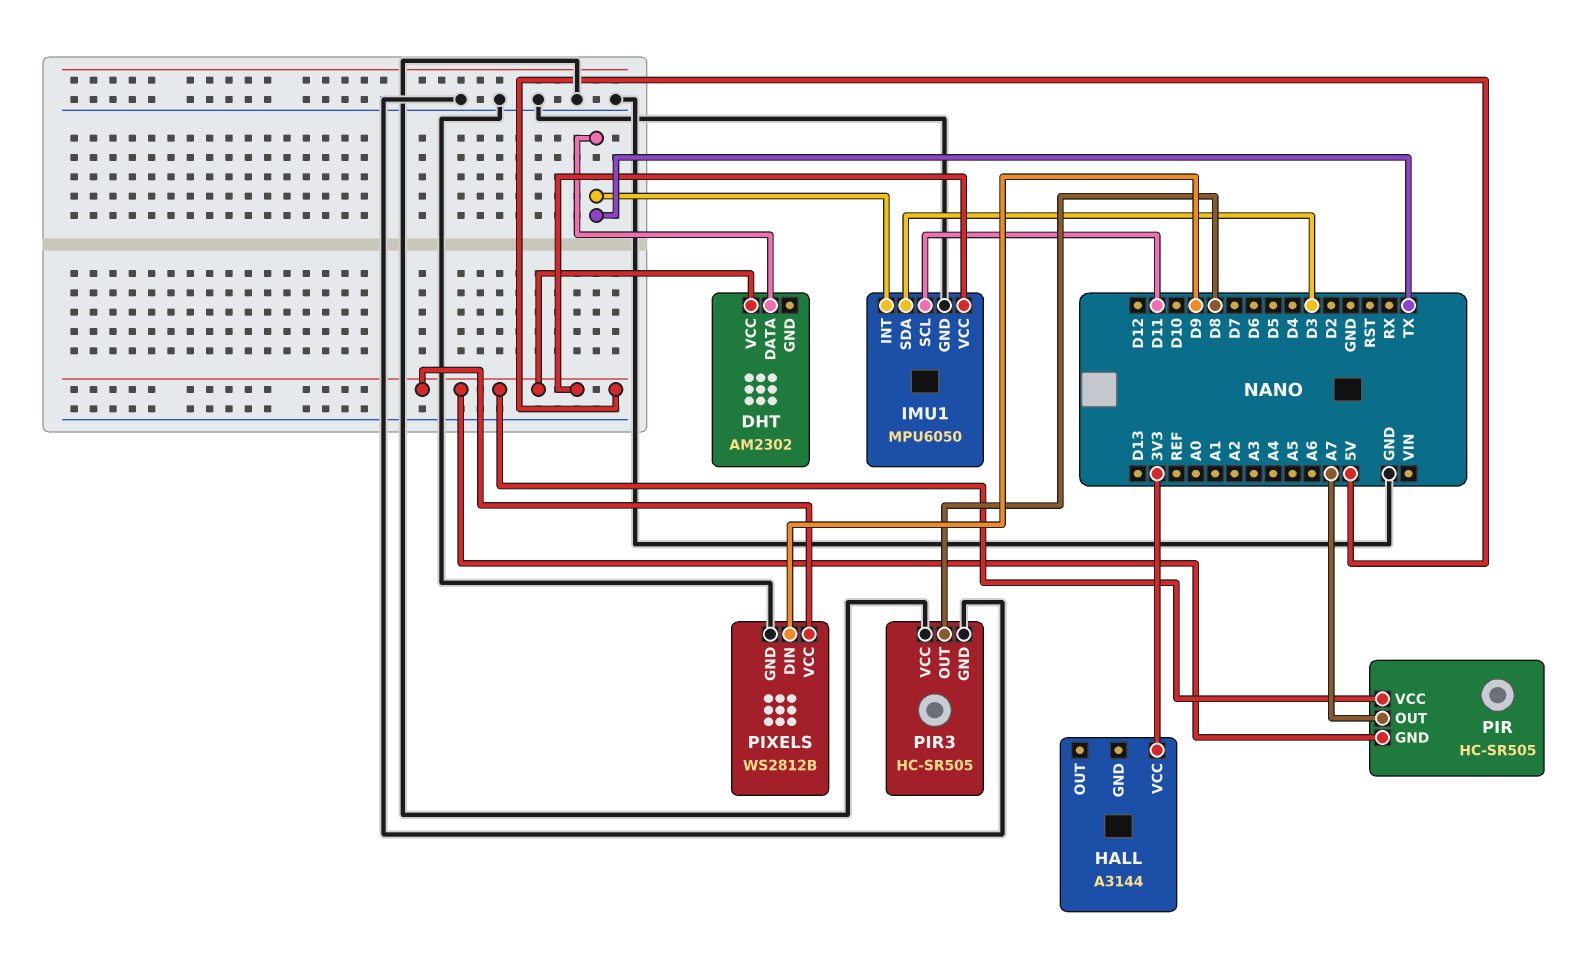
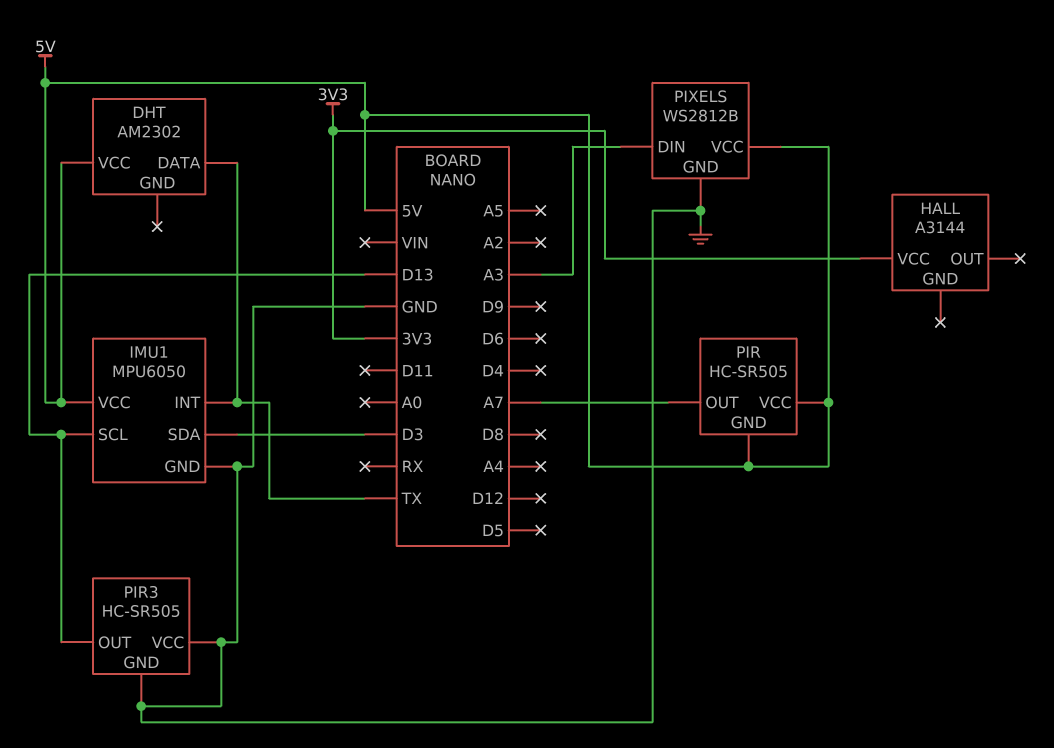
IMU1 pin SCL: D11 -> D13
PIR3 pin OUT: D8 -> D13
PIXELS pin DIN: D9 -> A3

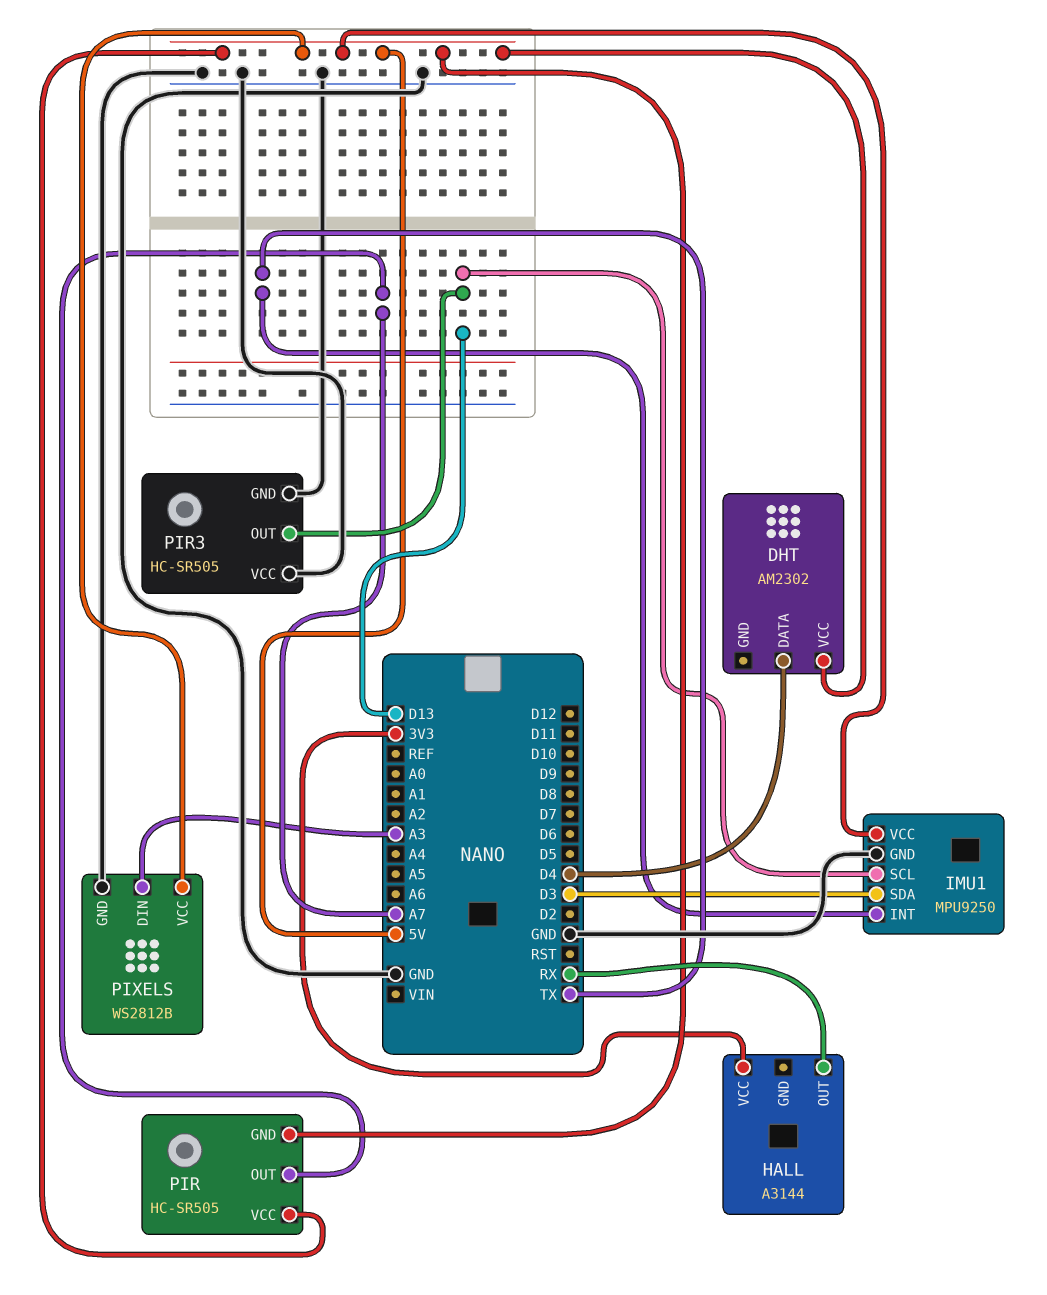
DHT pin DATA: TX -> D4
HALL pin OUT: none -> RX
IMU1: MPU6050 -> MPU9250

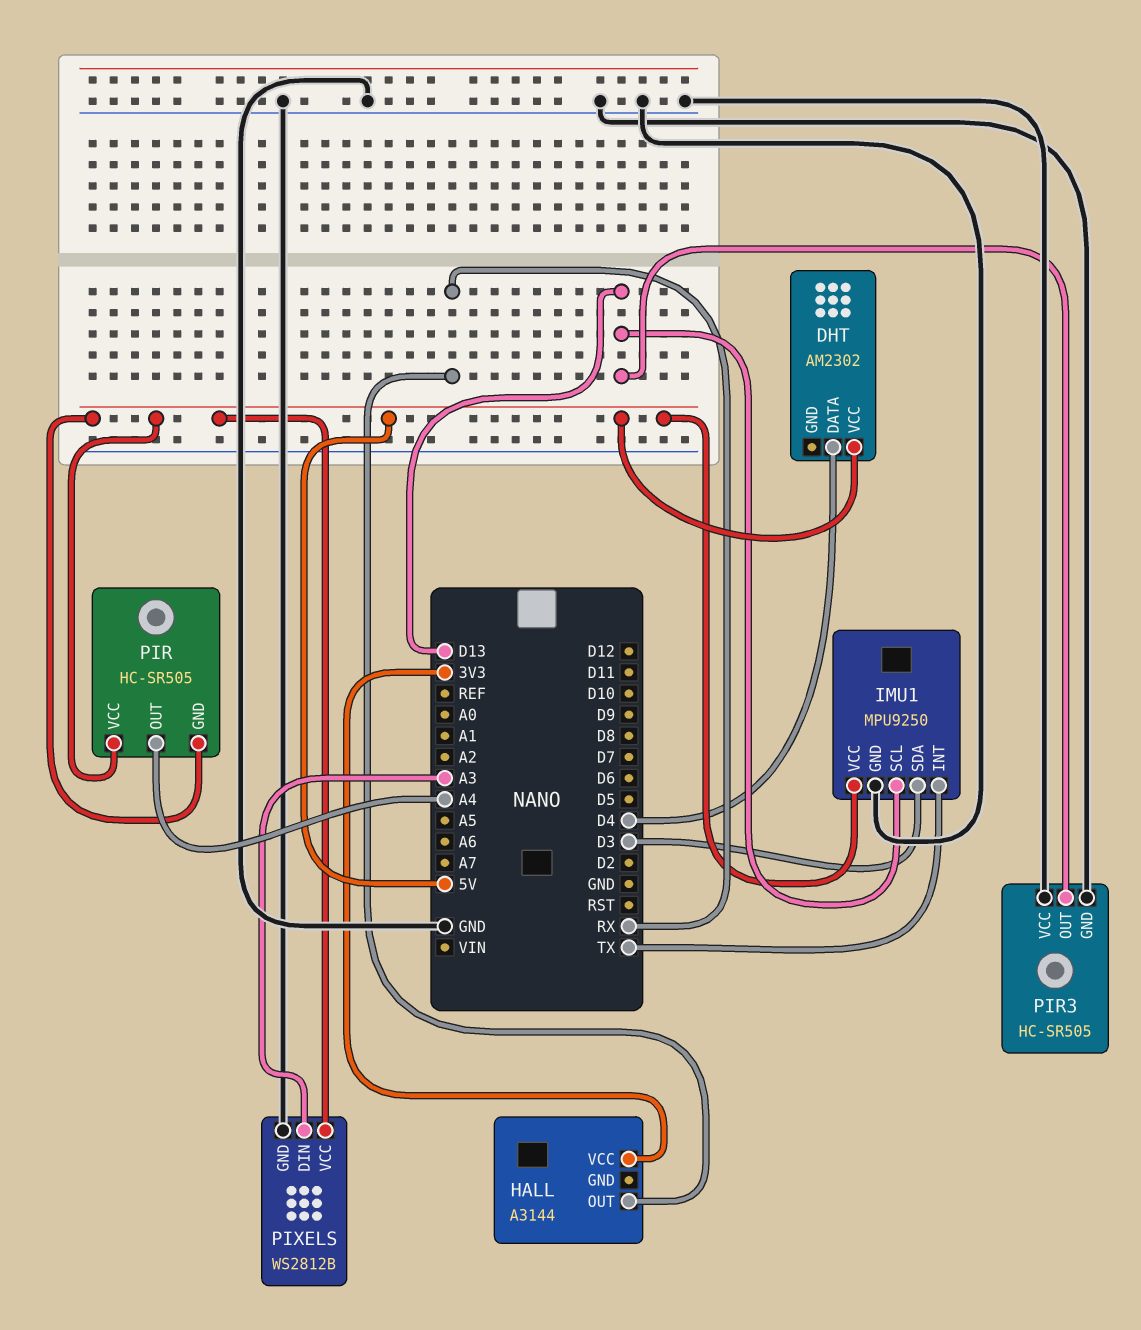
PIR pin OUT: A7 -> A4

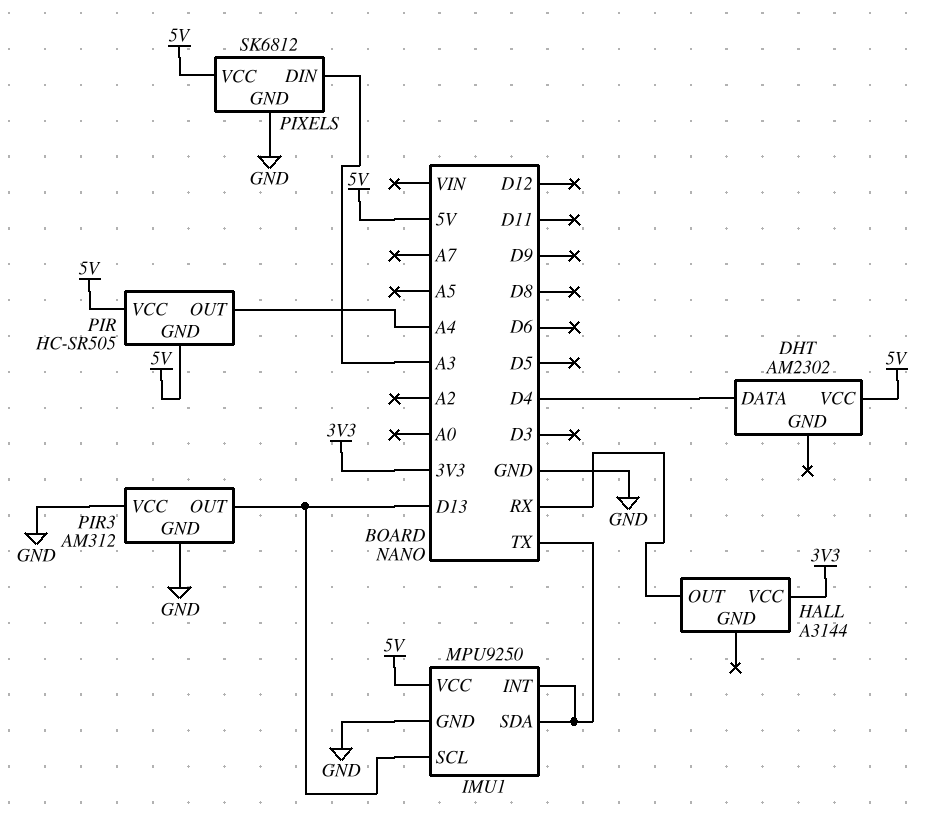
IMU1 pin SDA: D3 -> TX
PIR3: HC-SR505 -> AM312
PIXELS: WS2812B -> SK6812

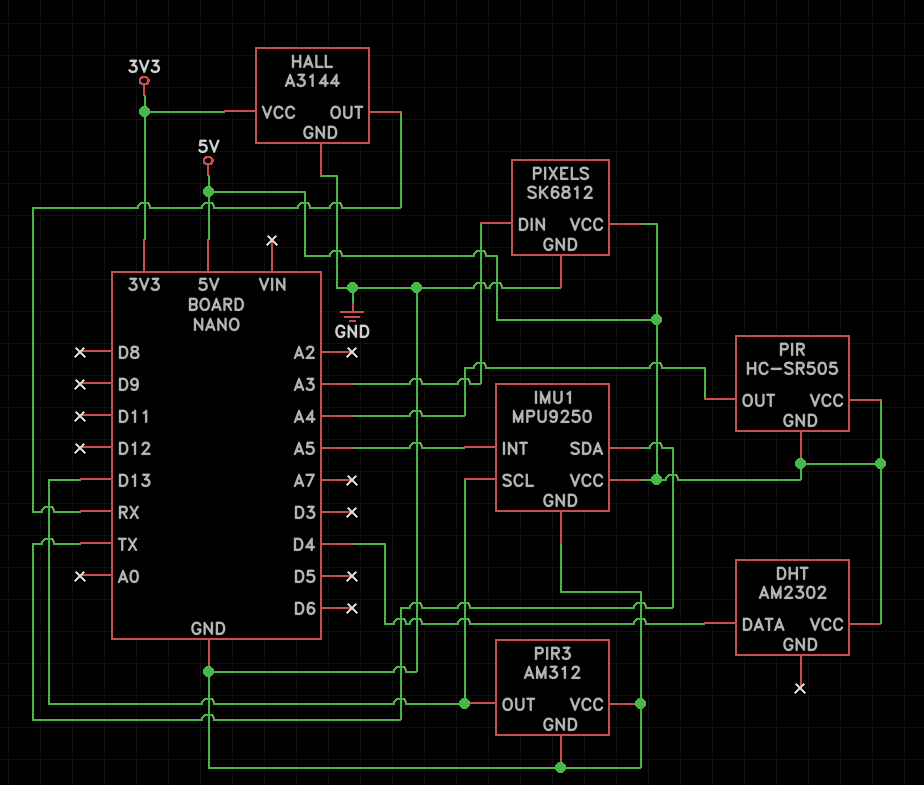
HALL pin GND: none -> GND
IMU1 pin INT: TX -> A5

